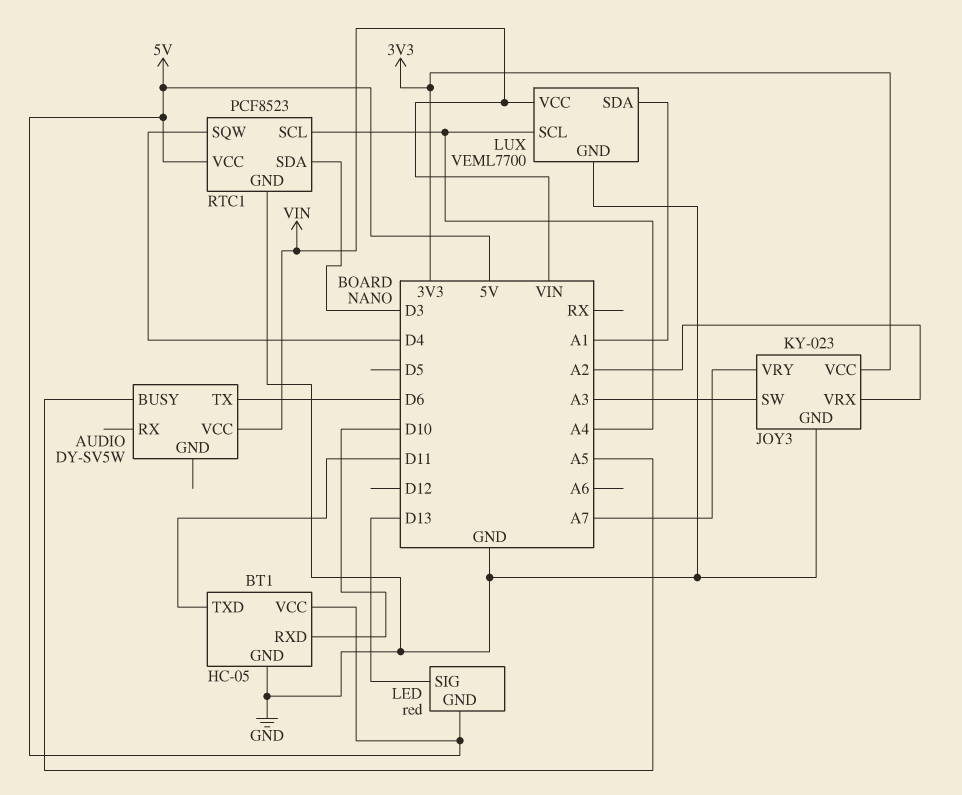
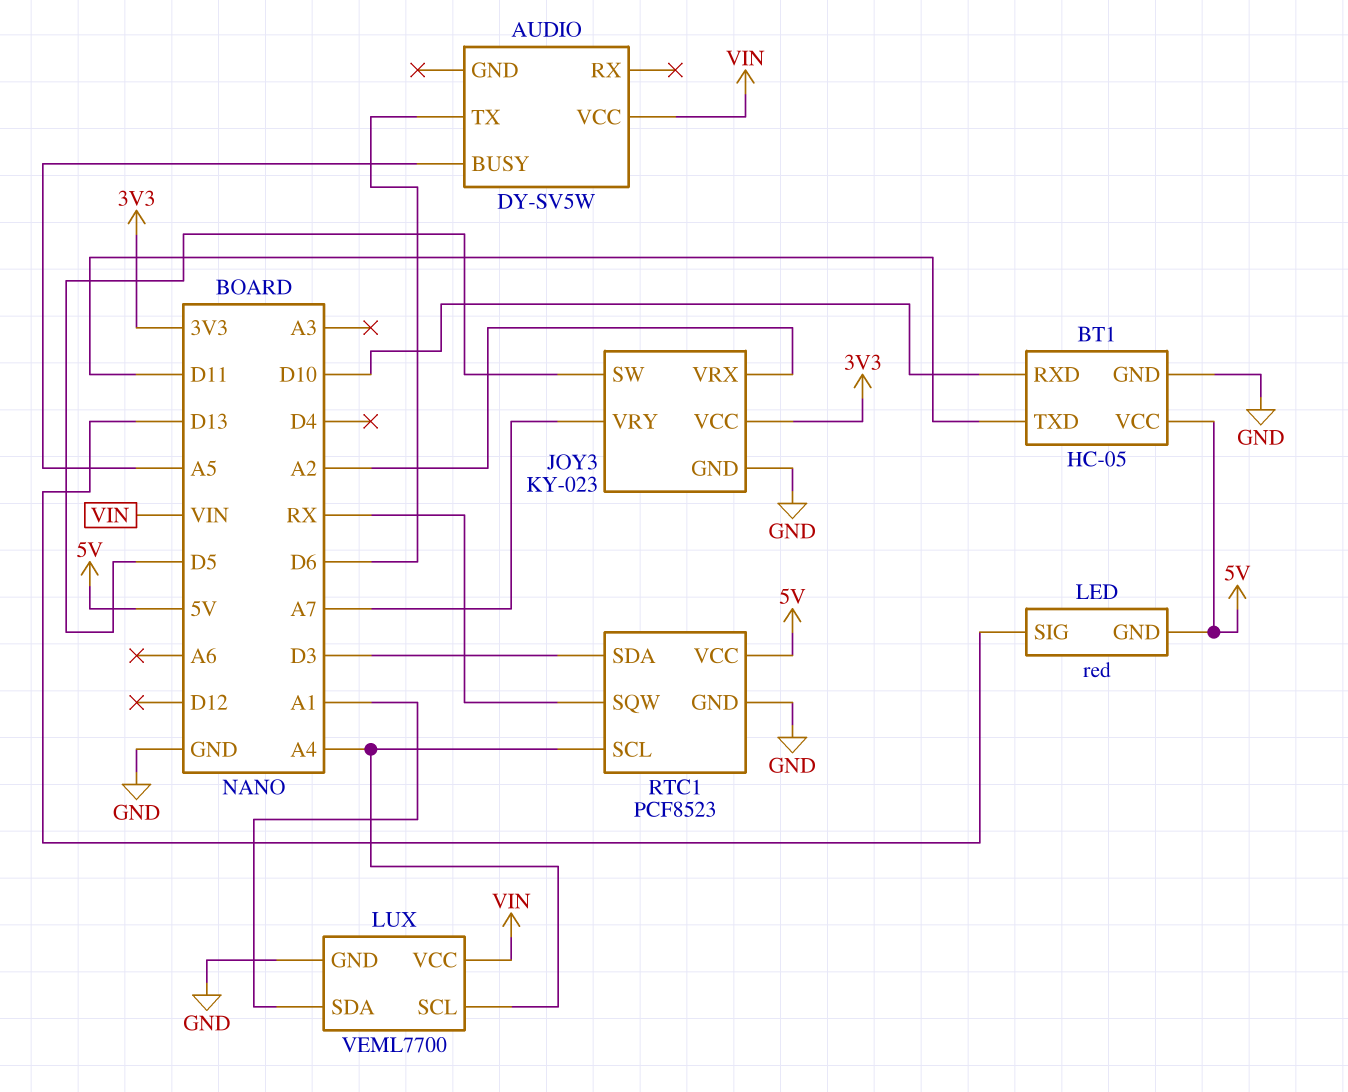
JOY3 pin SW: A3 -> D5
RTC1 pin SQW: D4 -> RX

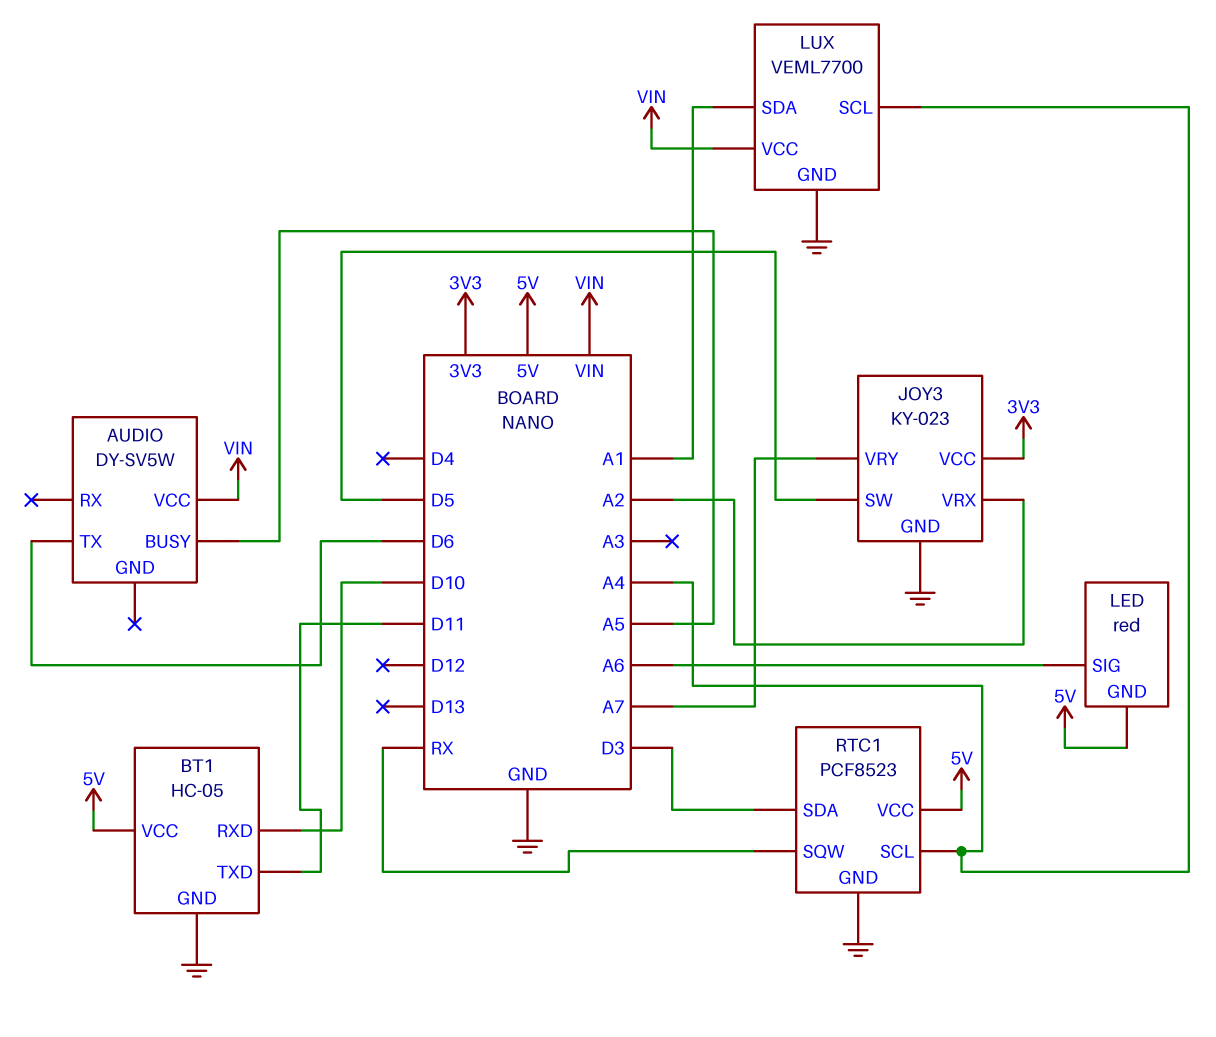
LED pin SIG: D13 -> A6

